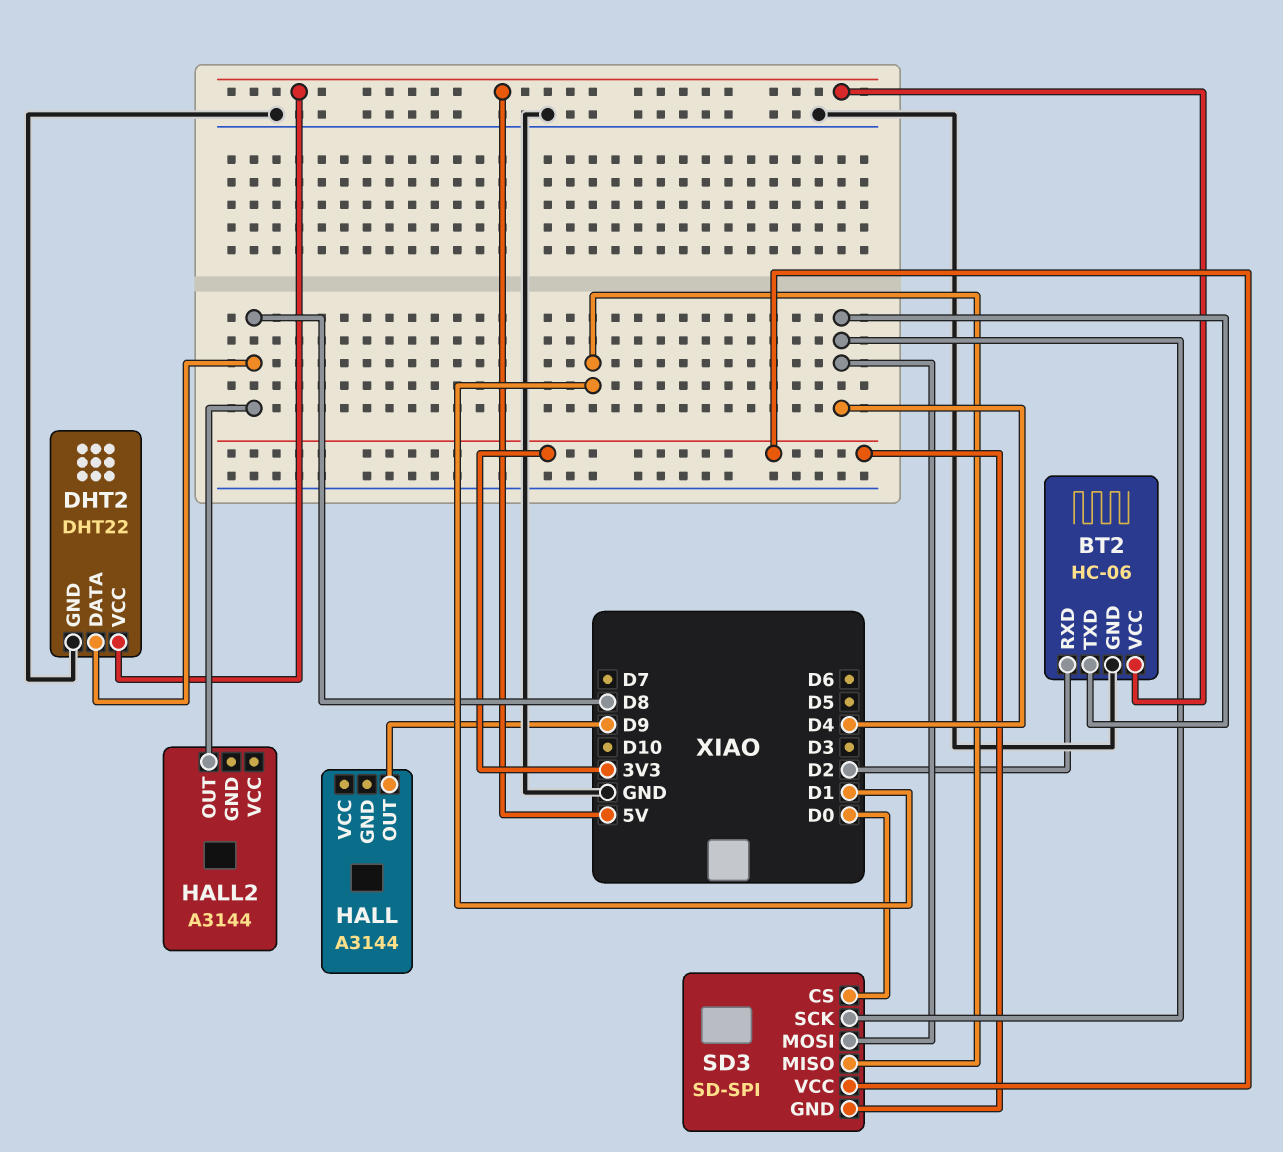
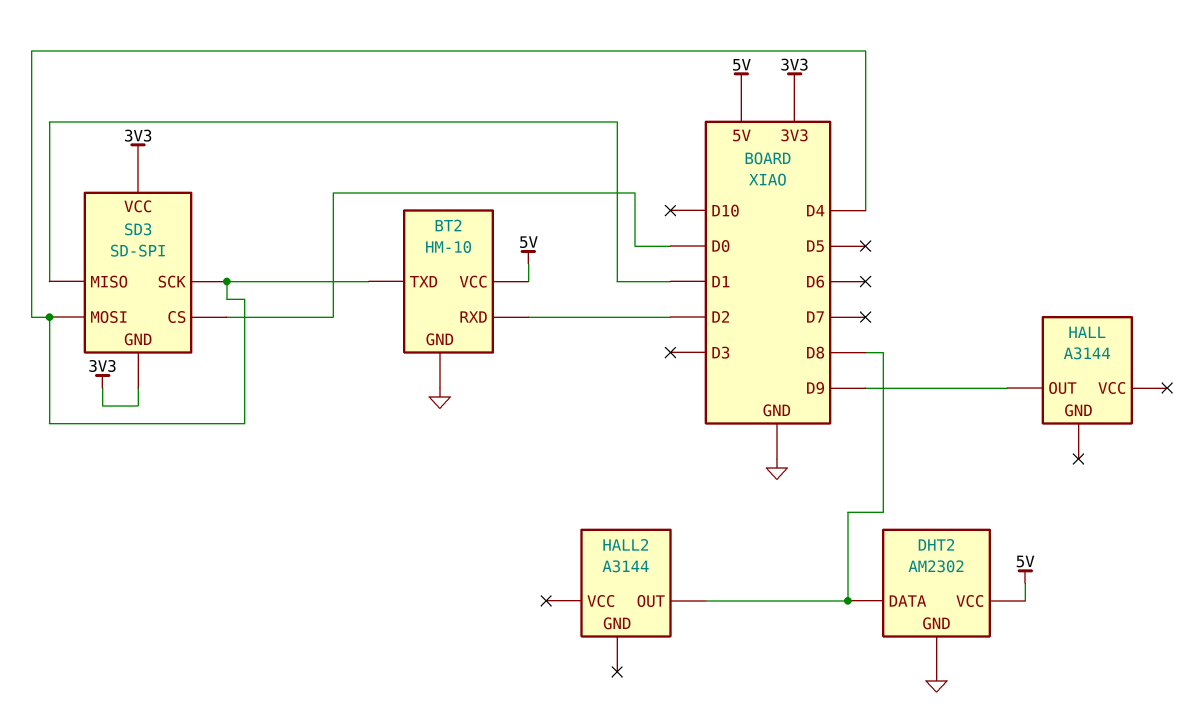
BT2: HC-06 -> HM-10
DHT2: DHT22 -> AM2302

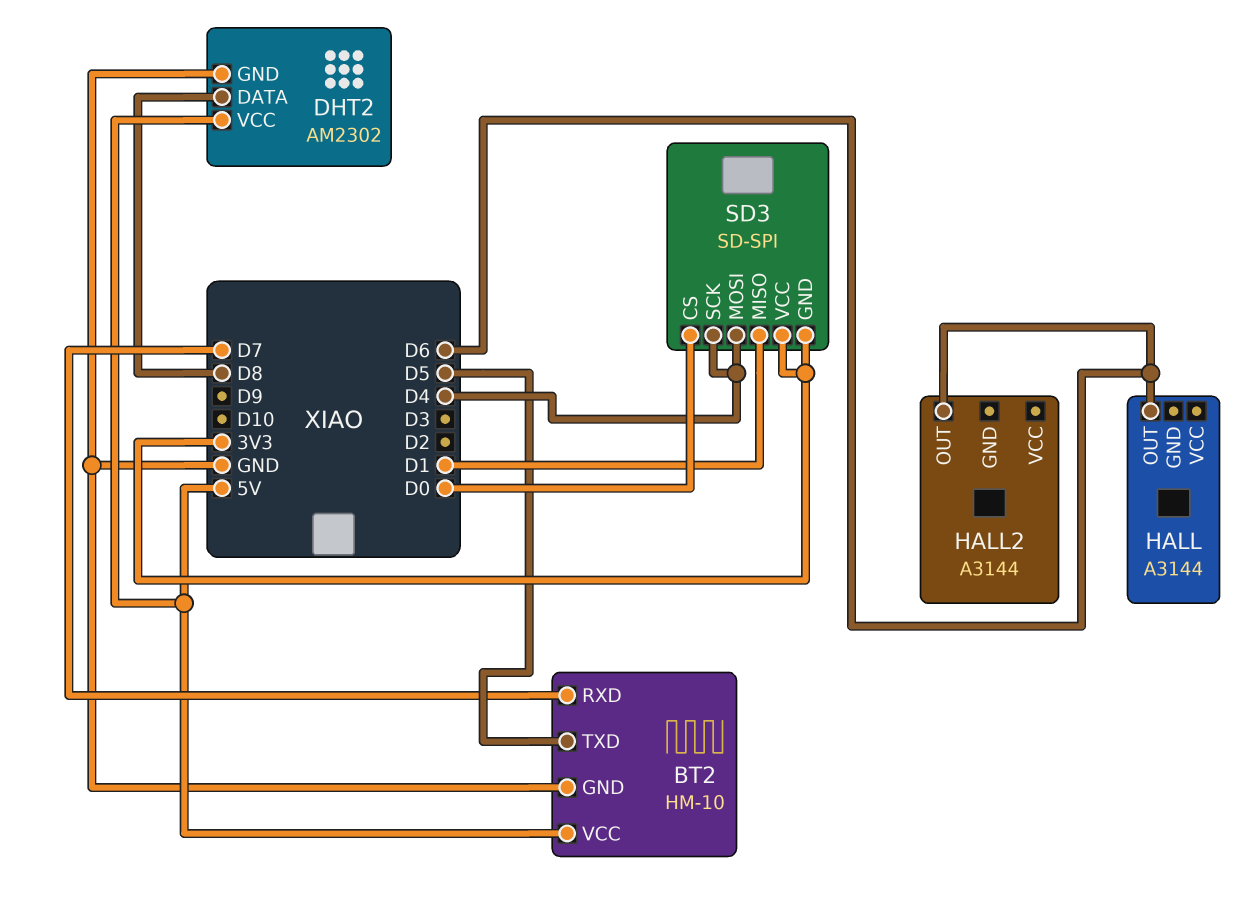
BT2 pin RXD: D2 -> D7
BT2 pin TXD: D4 -> D5
HALL pin OUT: D9 -> D6
HALL2 pin OUT: D8 -> D6

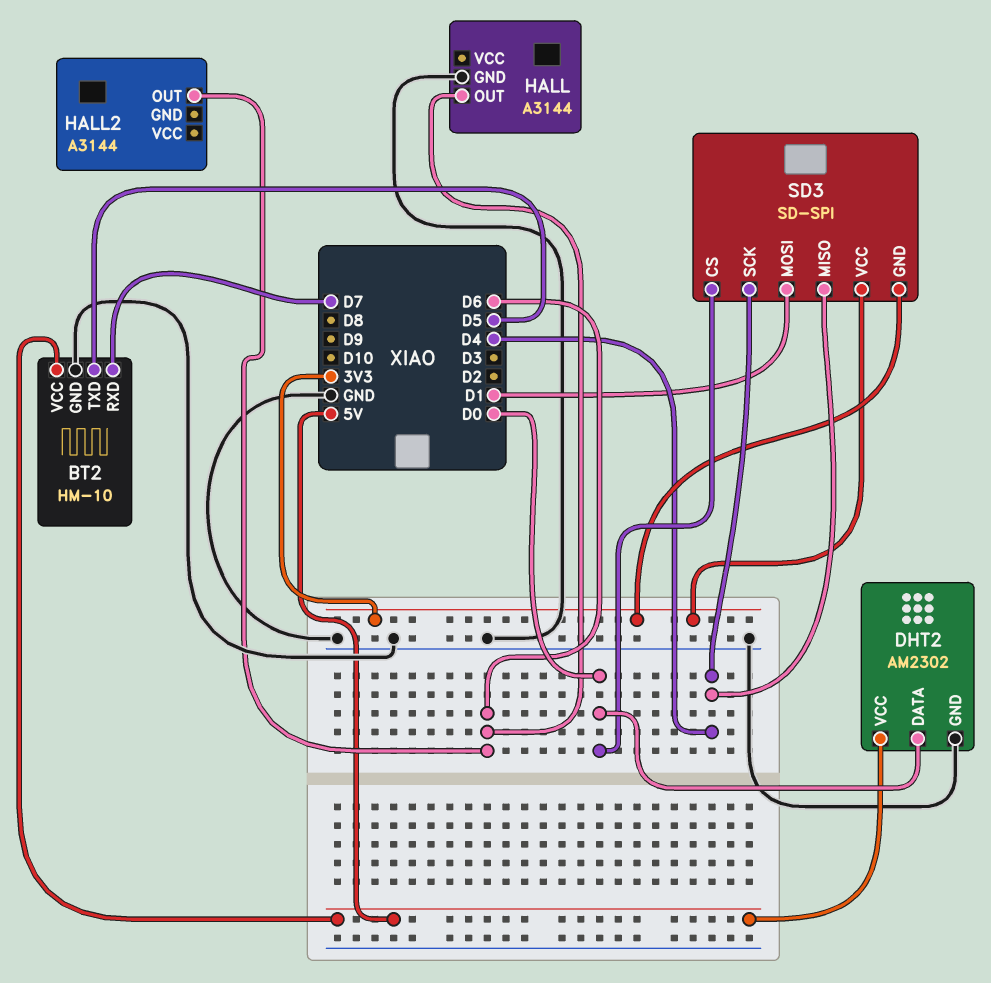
DHT2 pin DATA: D8 -> D0
HALL pin GND: none -> GND
SD3 pin MISO: D1 -> D4
SD3 pin MOSI: D4 -> D1

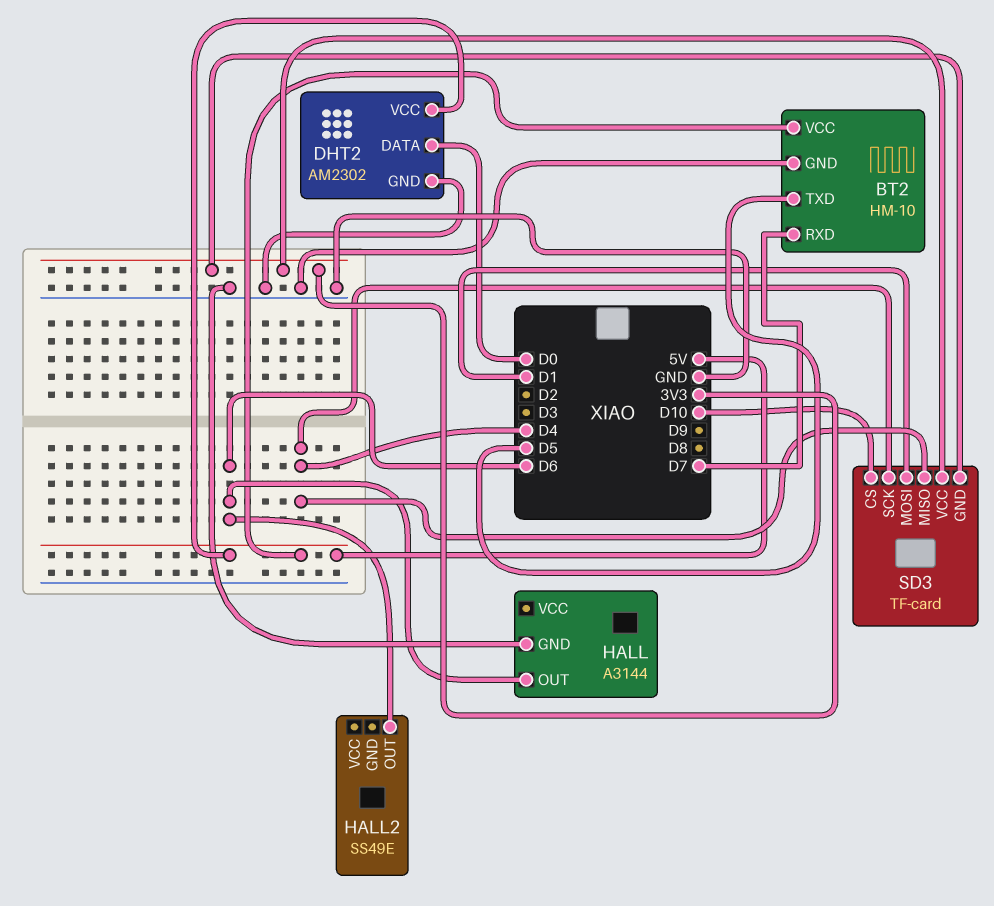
HALL2: A3144 -> SS49E
SD3: SD-SPI -> TF-card
SD3 pin CS: D0 -> D10

